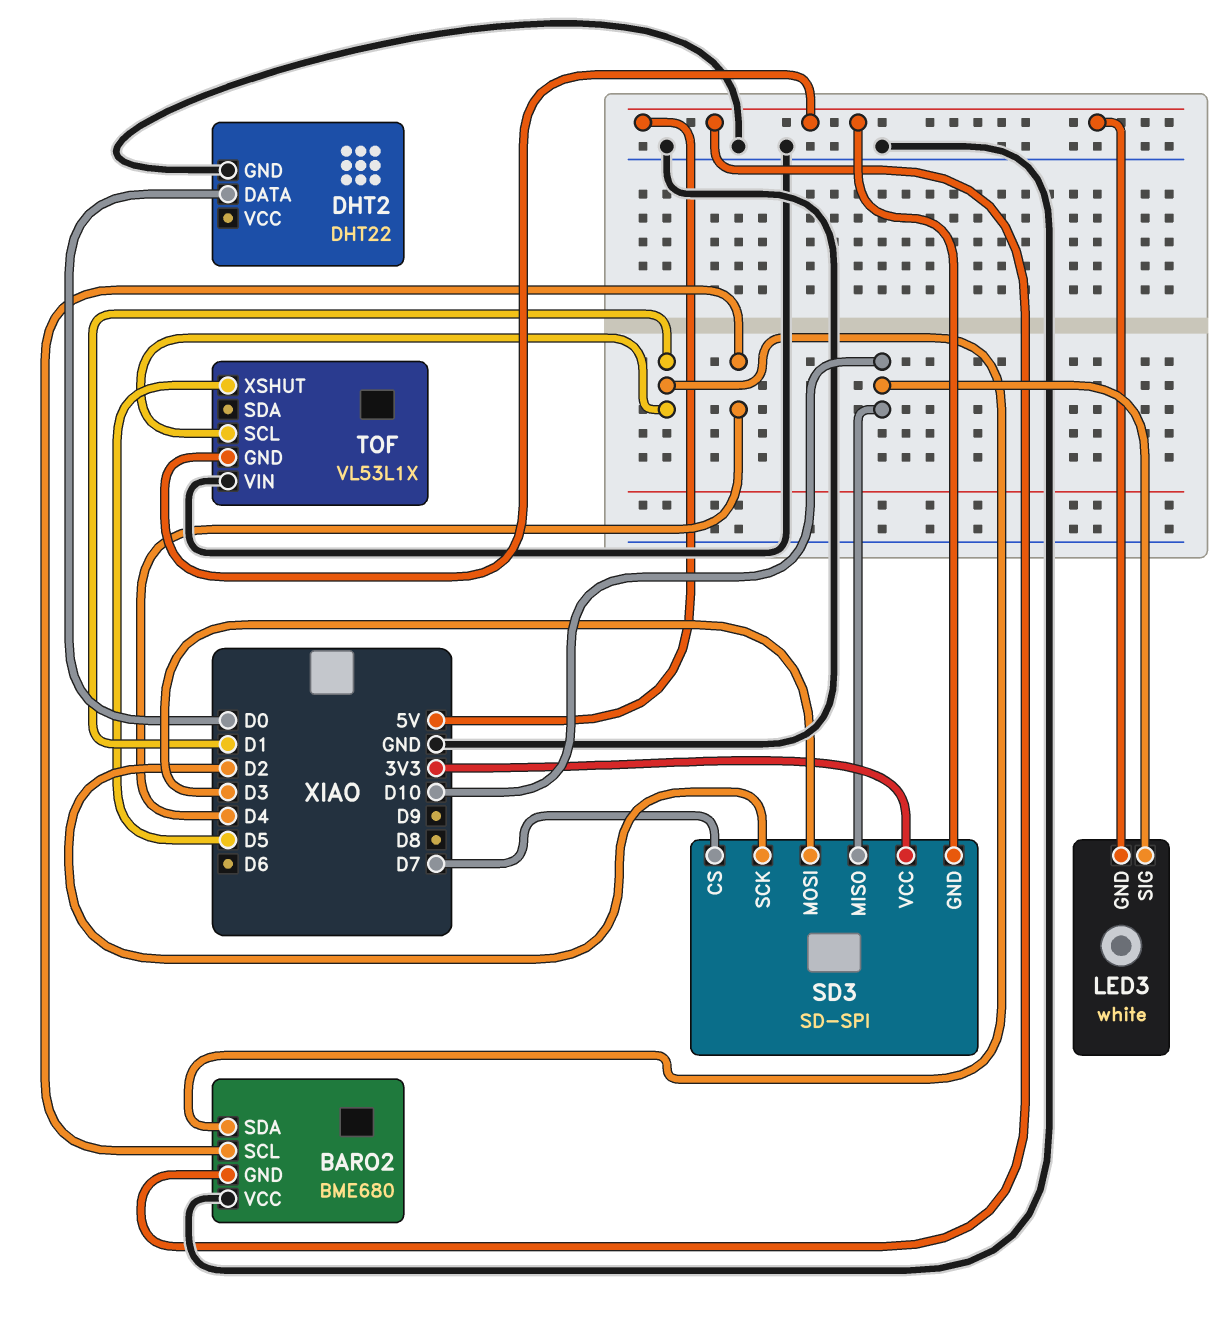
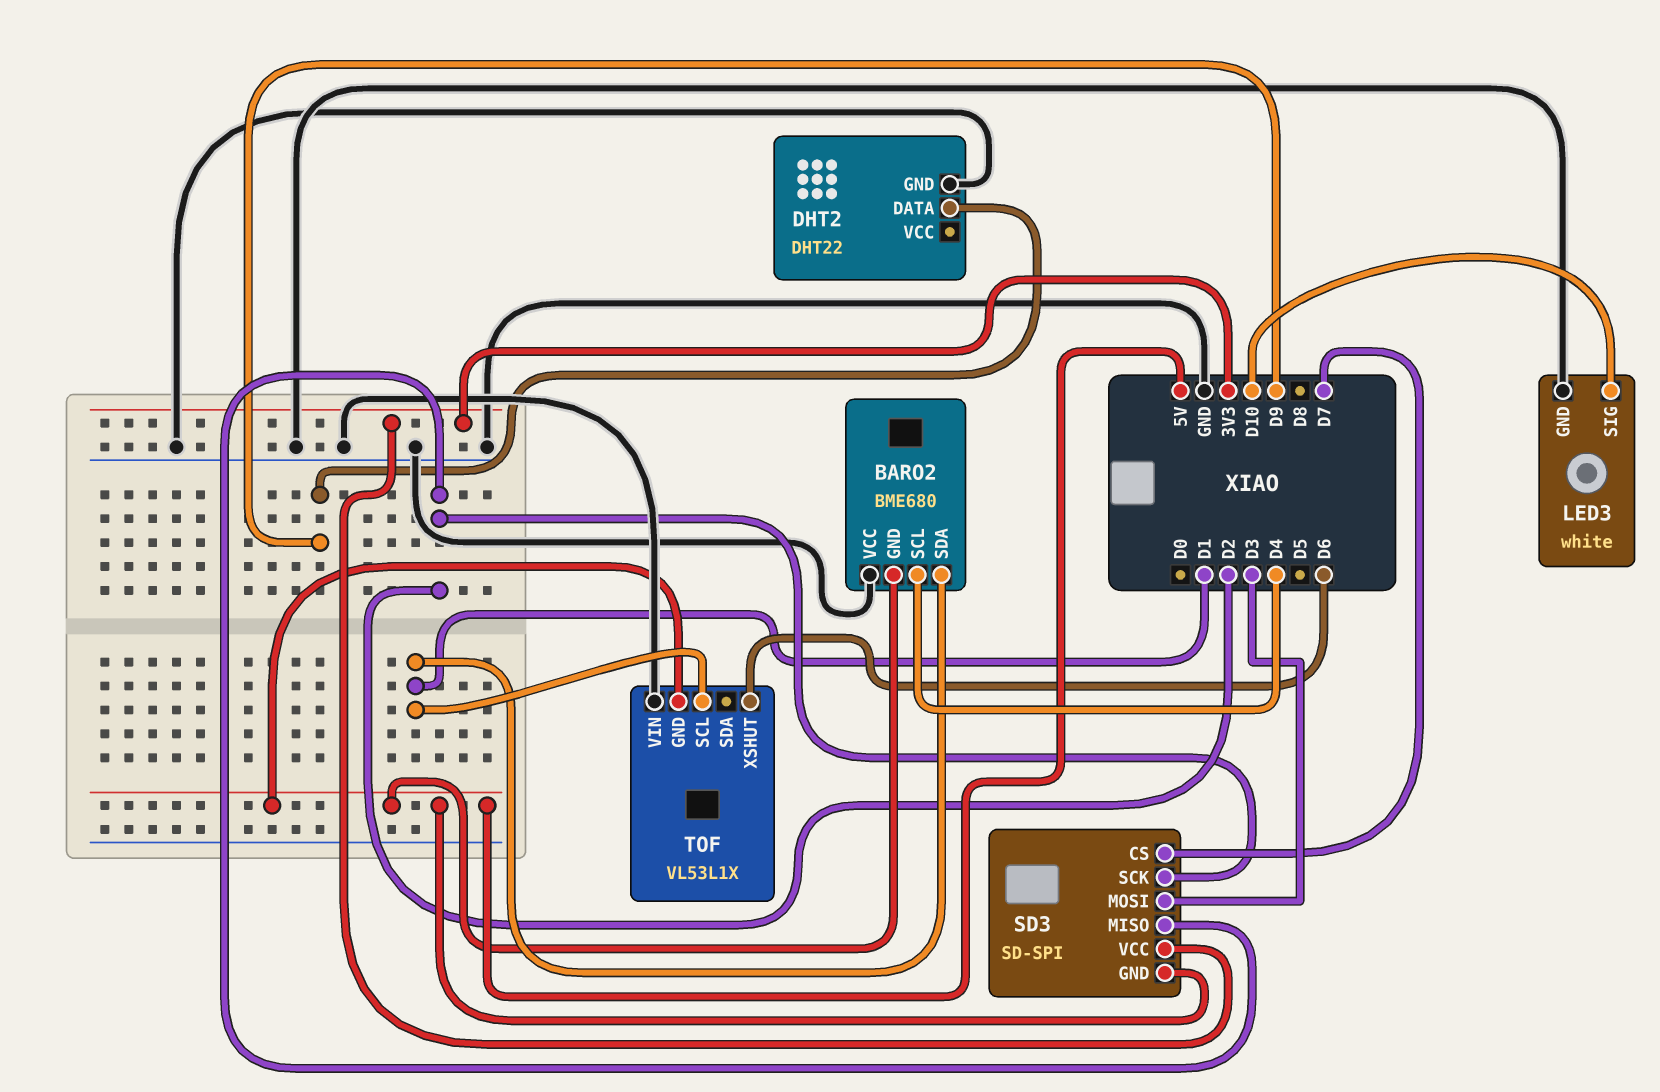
DHT2 pin DATA: D0 -> D9
LED3 pin GND: 5V -> GND
SD3 pin MISO: D10 -> D2
TOF pin XSHUT: D5 -> D6

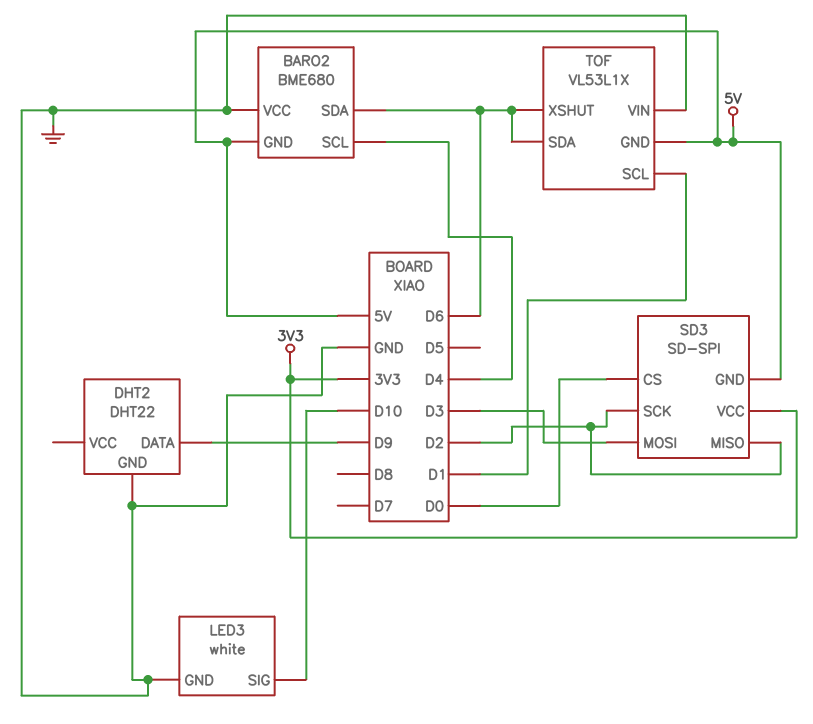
BARO2 pin SDA: D1 -> D6
SD3 pin CS: D7 -> D0
TOF pin SDA: none -> D6

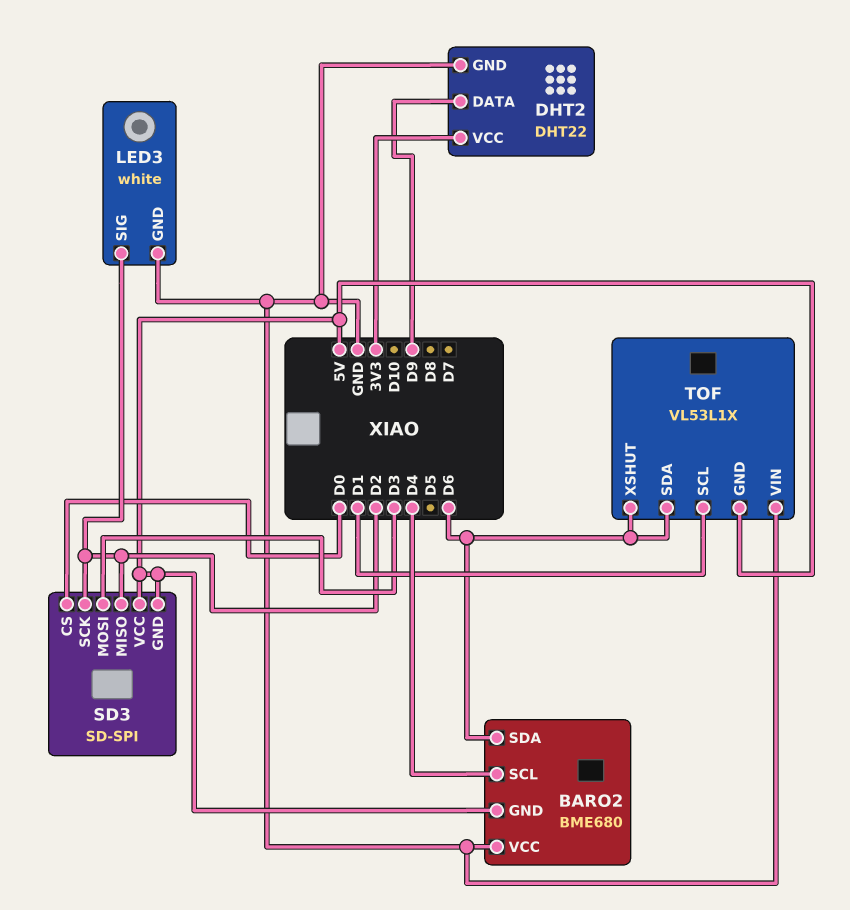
DHT2 pin VCC: none -> 3V3
LED3 pin SIG: D10 -> D2
SD3 pin VCC: 3V3 -> 5V

